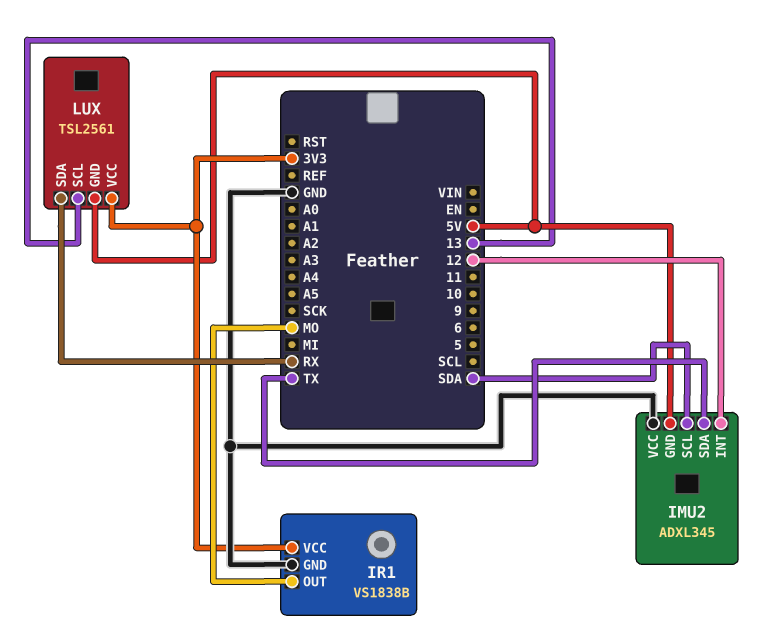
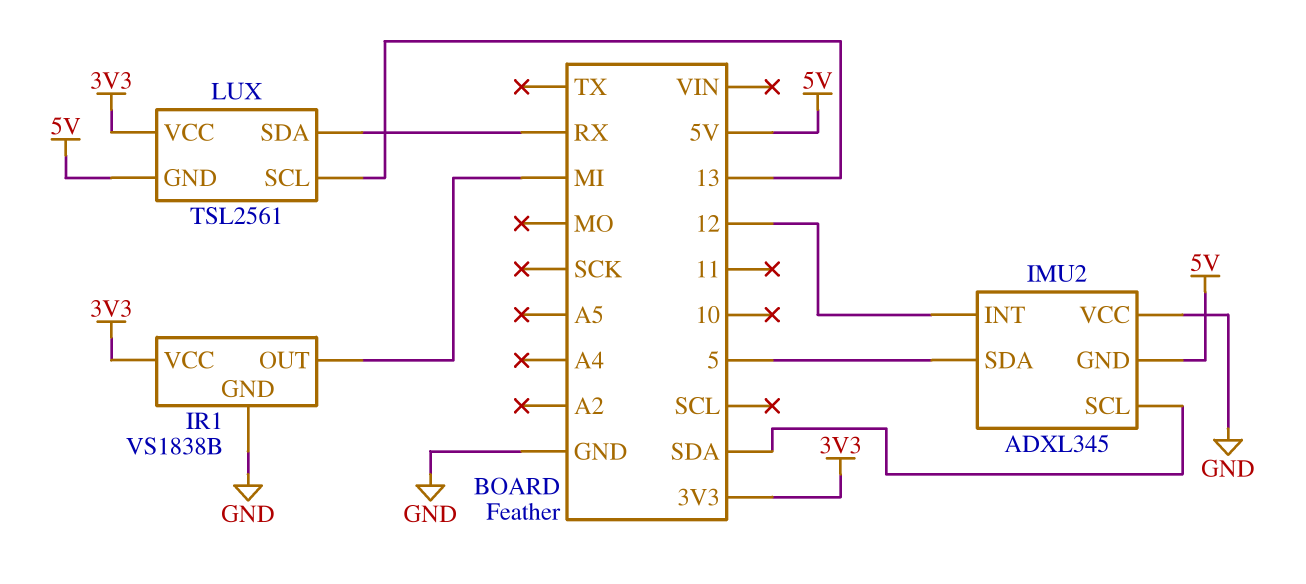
IMU2 pin SDA: TX -> 5
IR1 pin OUT: MO -> MI

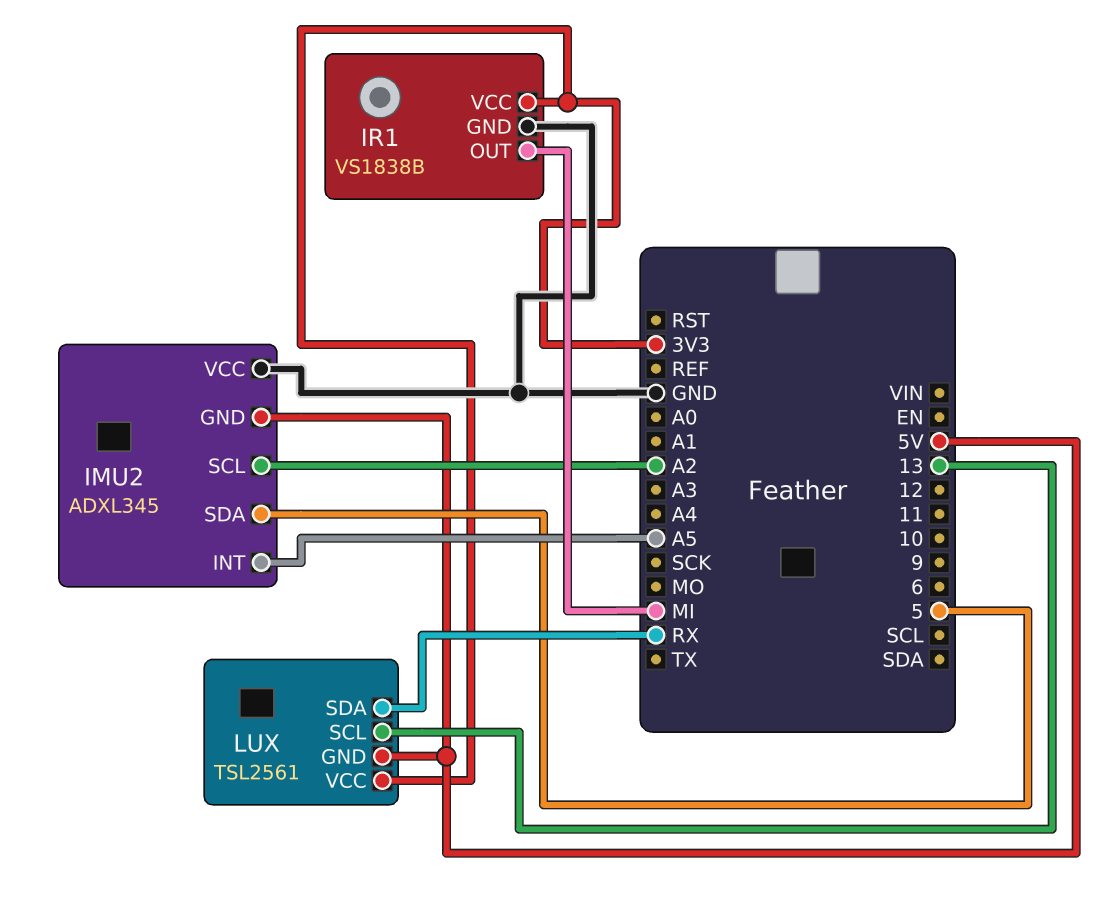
IMU2 pin INT: 12 -> A5
IMU2 pin SCL: SDA -> A2

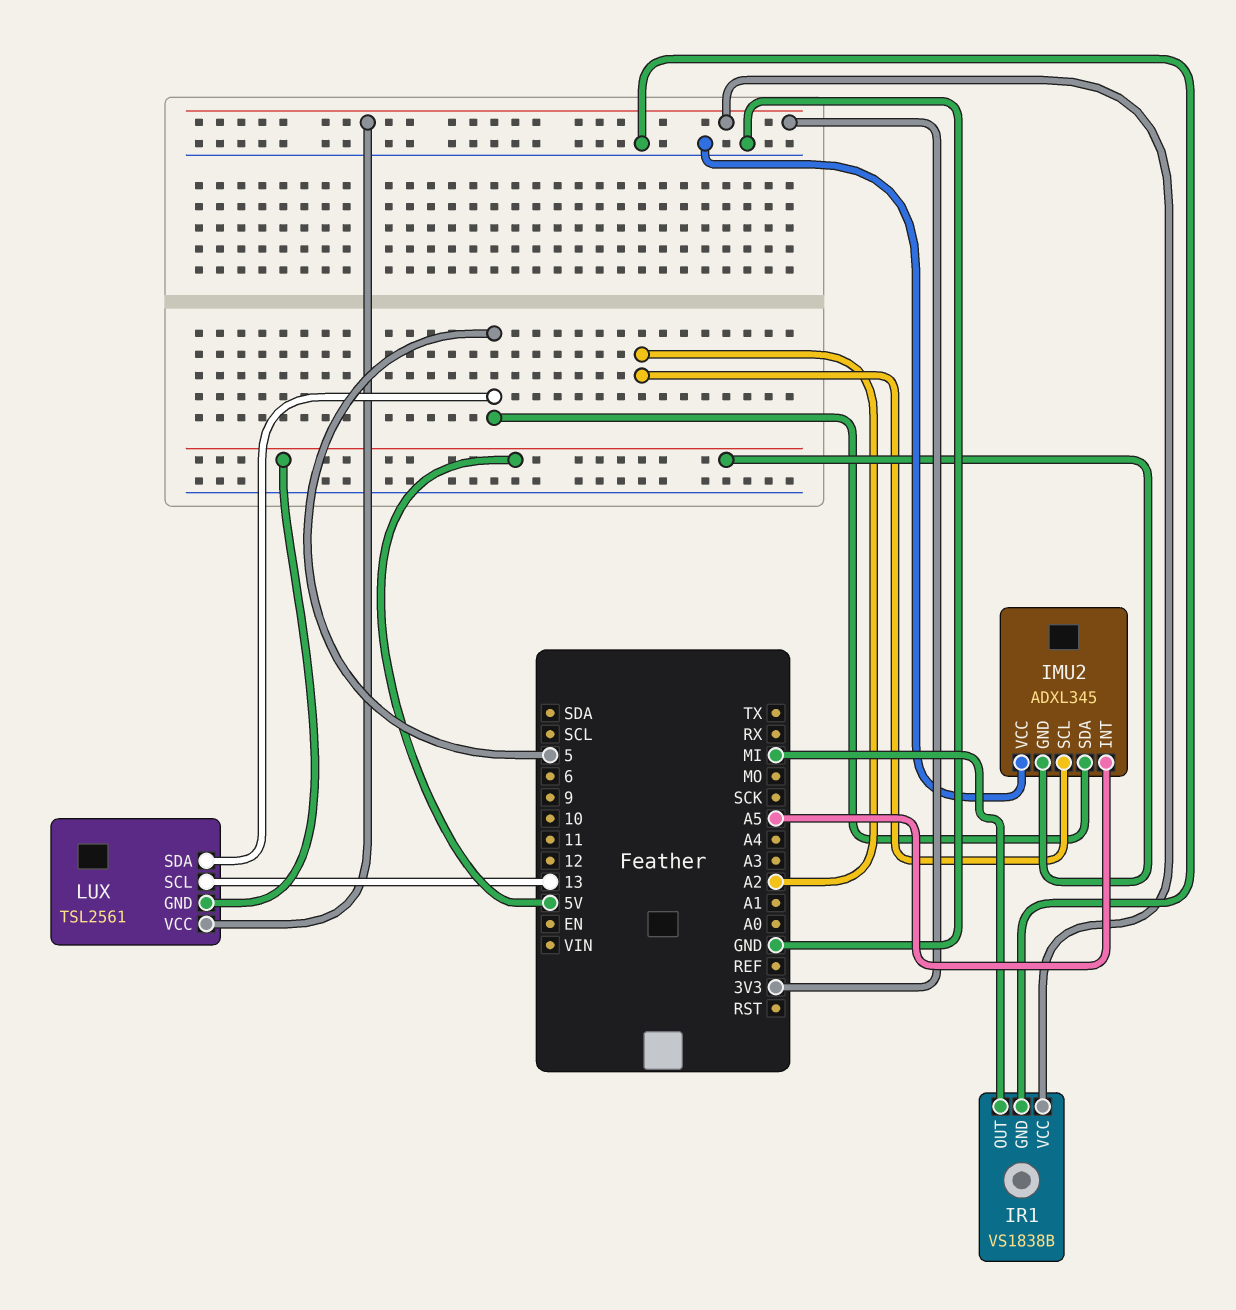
LUX pin SDA: RX -> 5

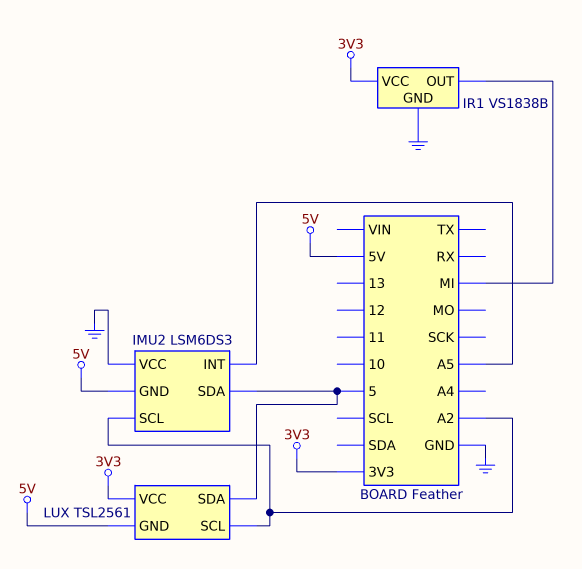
IMU2: ADXL345 -> LSM6DS3
LUX pin SCL: 13 -> A2

